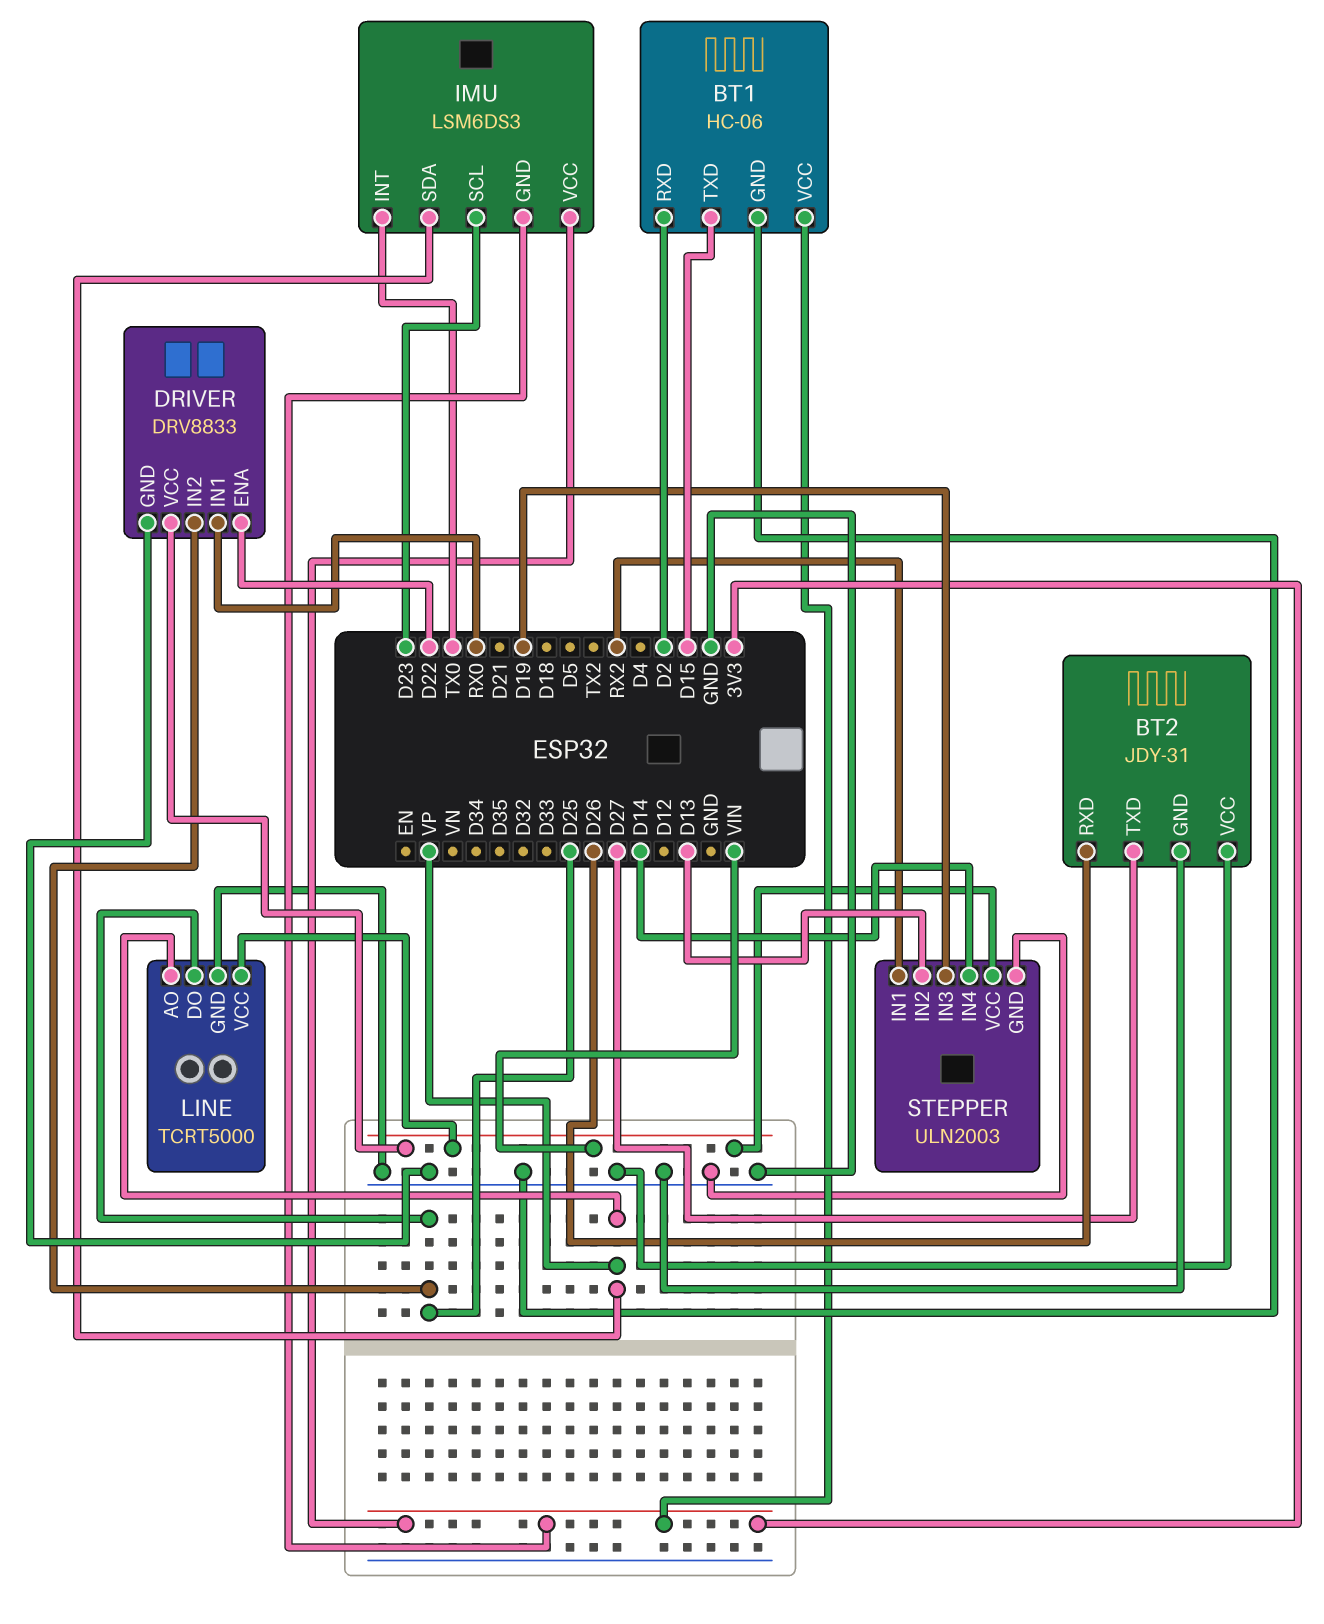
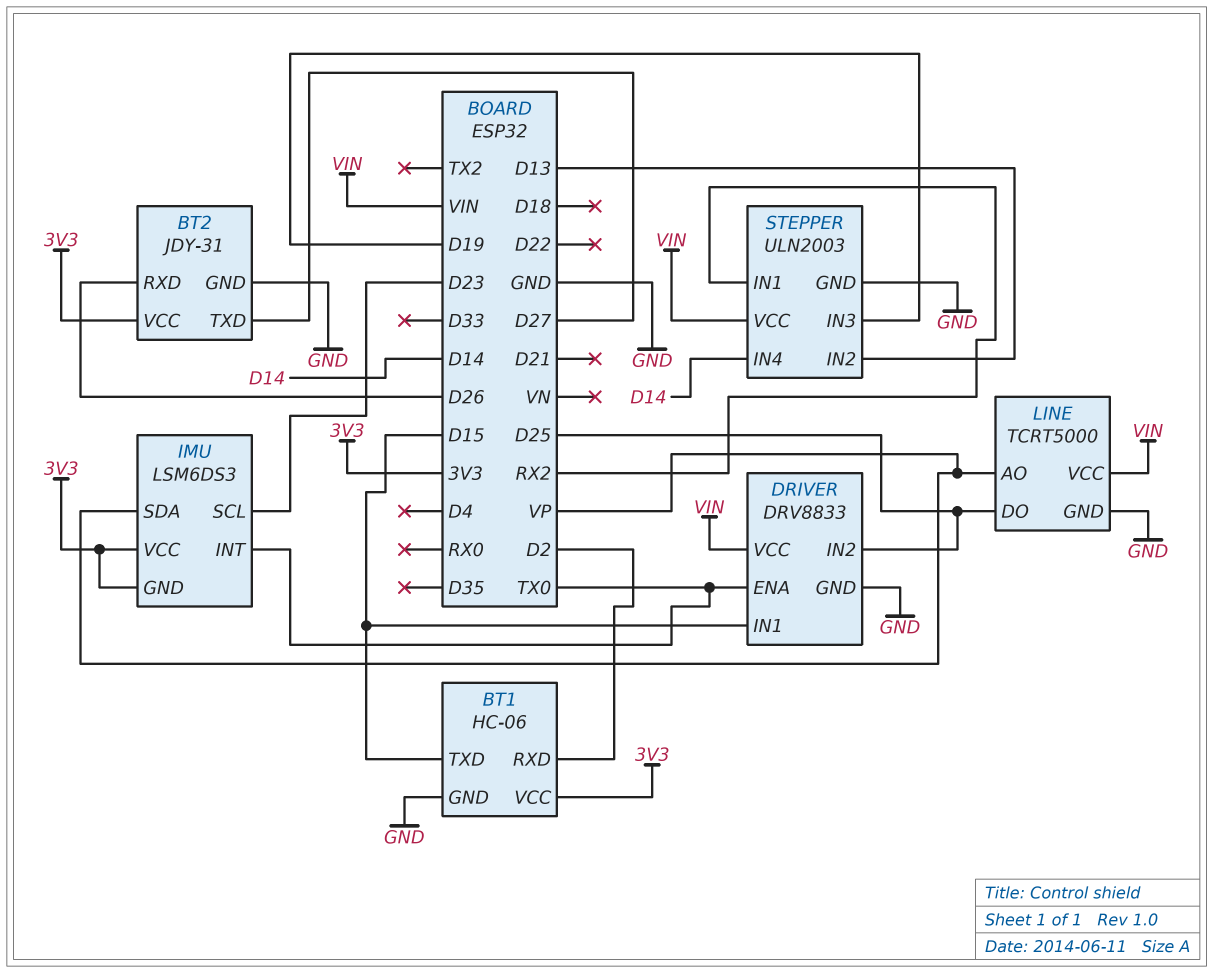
BT2 pin VCC: GND -> 3V3
DRIVER pin ENA: D22 -> TX0
DRIVER pin IN1: RX0 -> D15

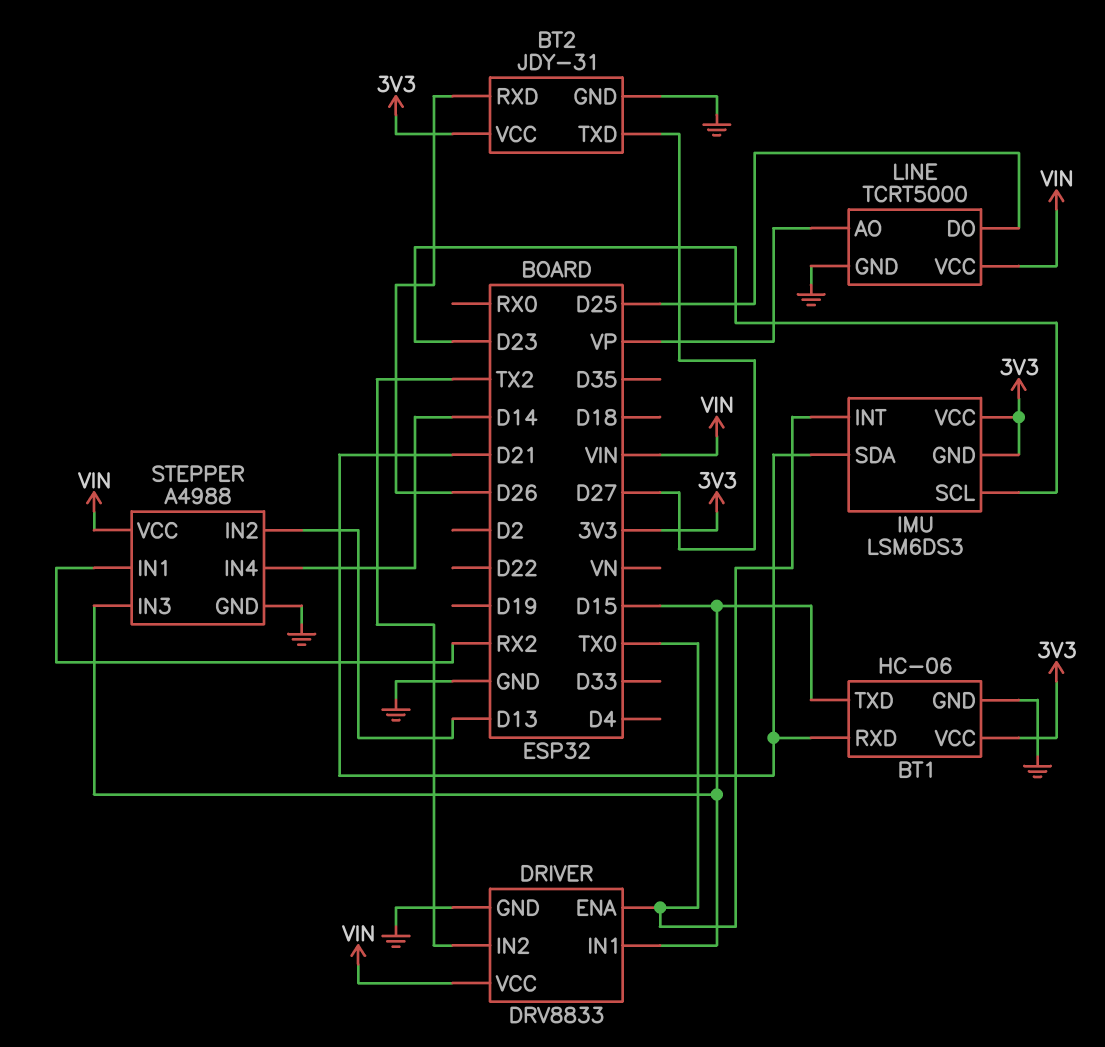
BT1 pin RXD: D2 -> D21
DRIVER pin IN2: D25 -> TX2
IMU pin SDA: VP -> D21
STEPPER: ULN2003 -> A4988
STEPPER pin IN3: D19 -> D15

